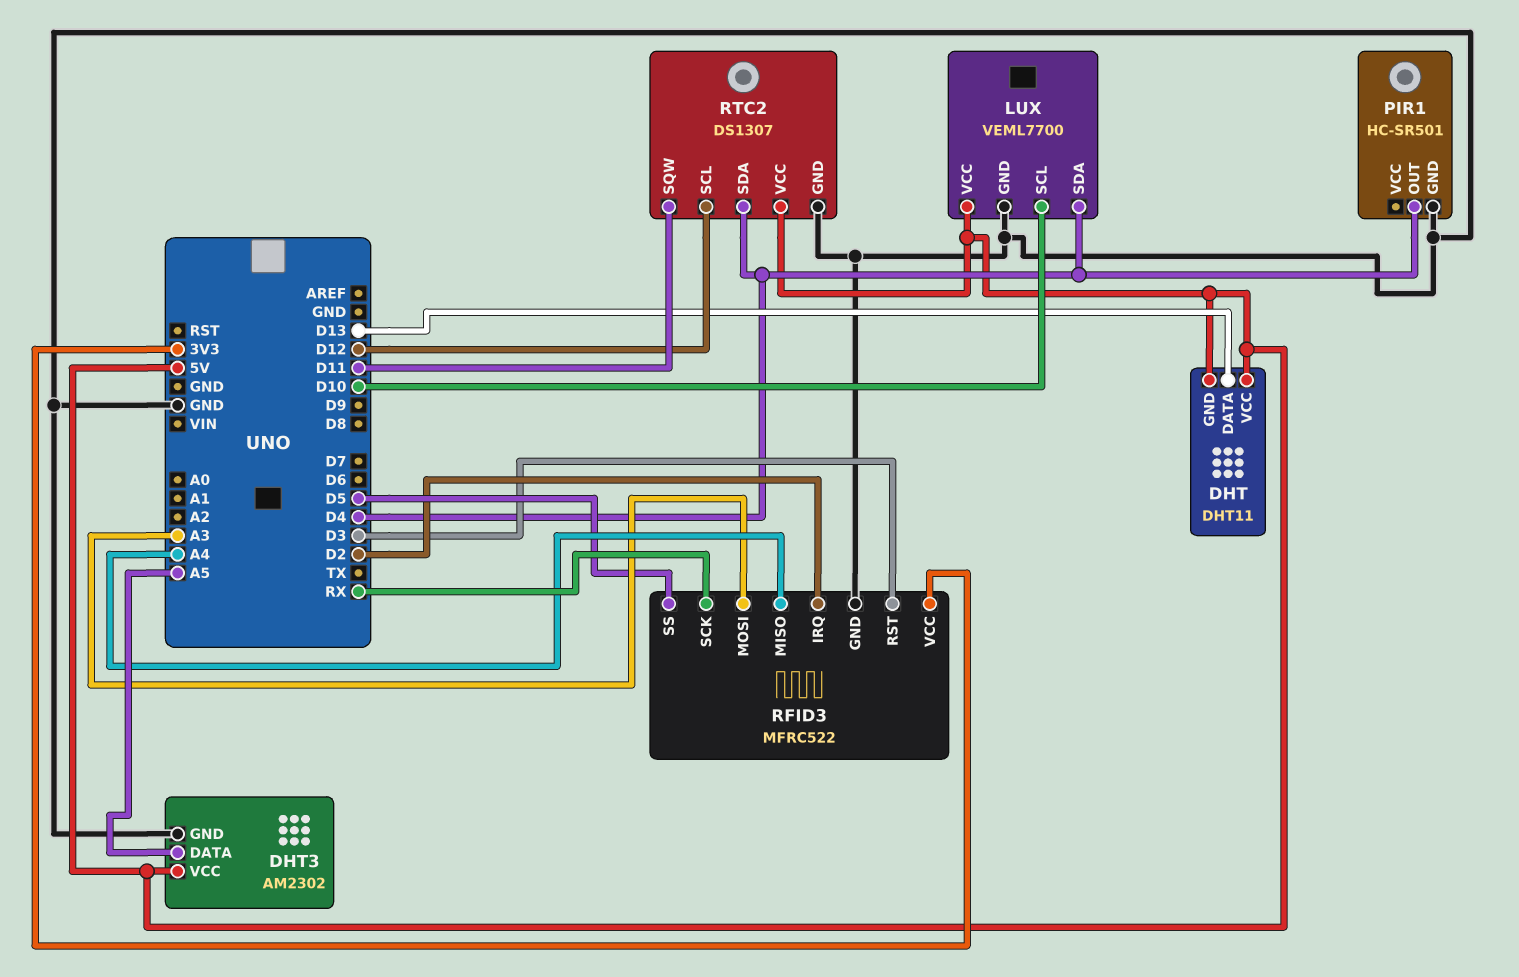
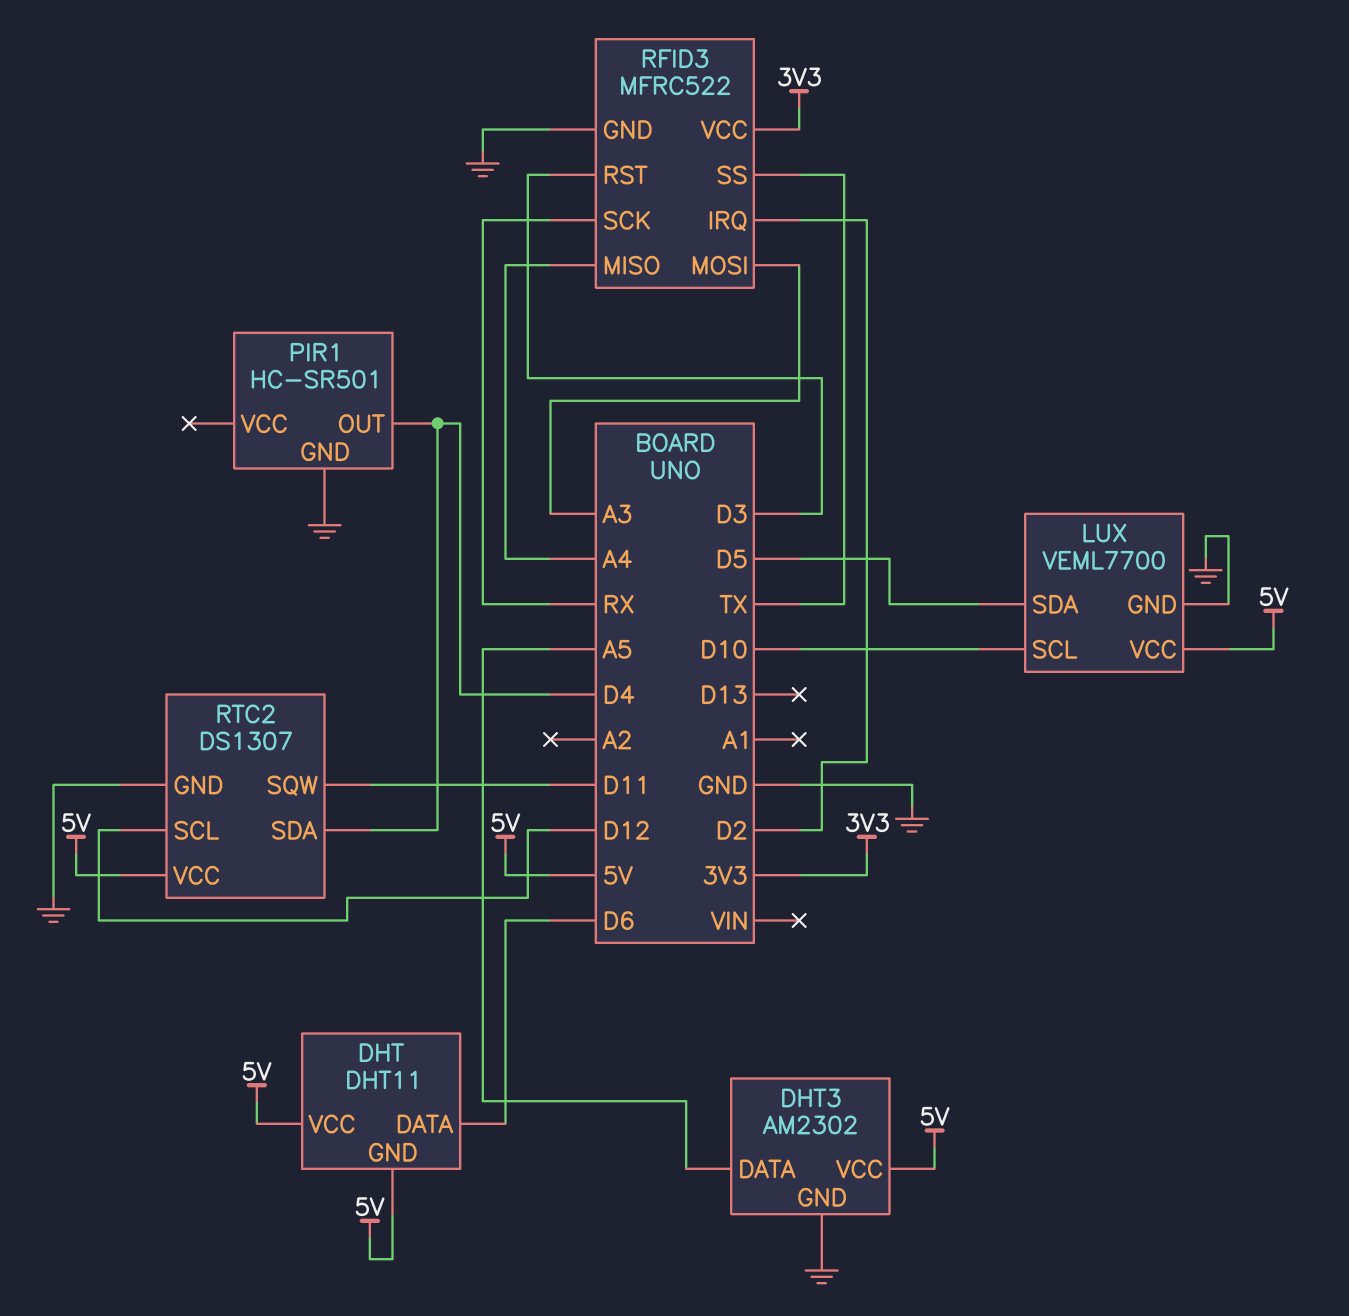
DHT pin DATA: D13 -> D6
LUX pin SDA: D4 -> D5
RFID3 pin SS: D5 -> TX

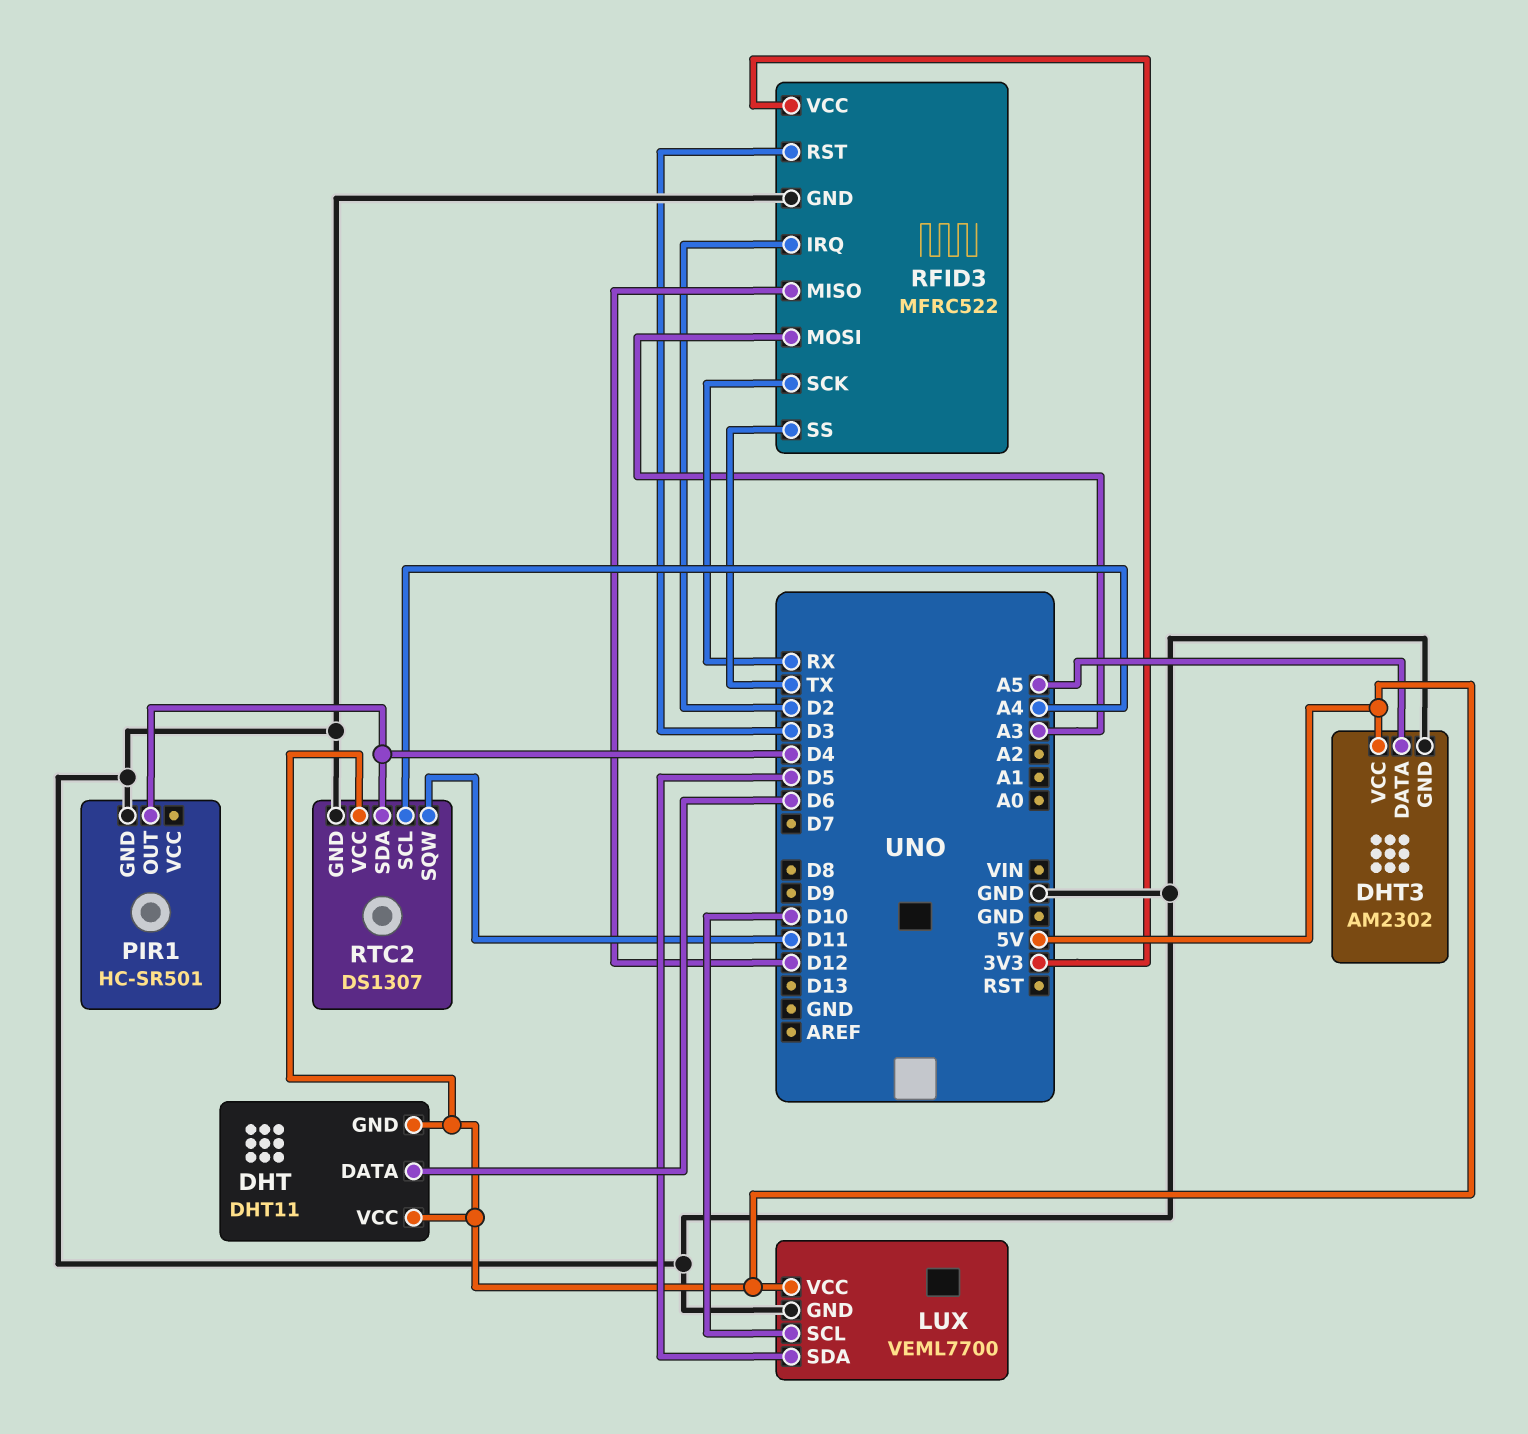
RFID3 pin MISO: A4 -> D12
RTC2 pin SCL: D12 -> A4

